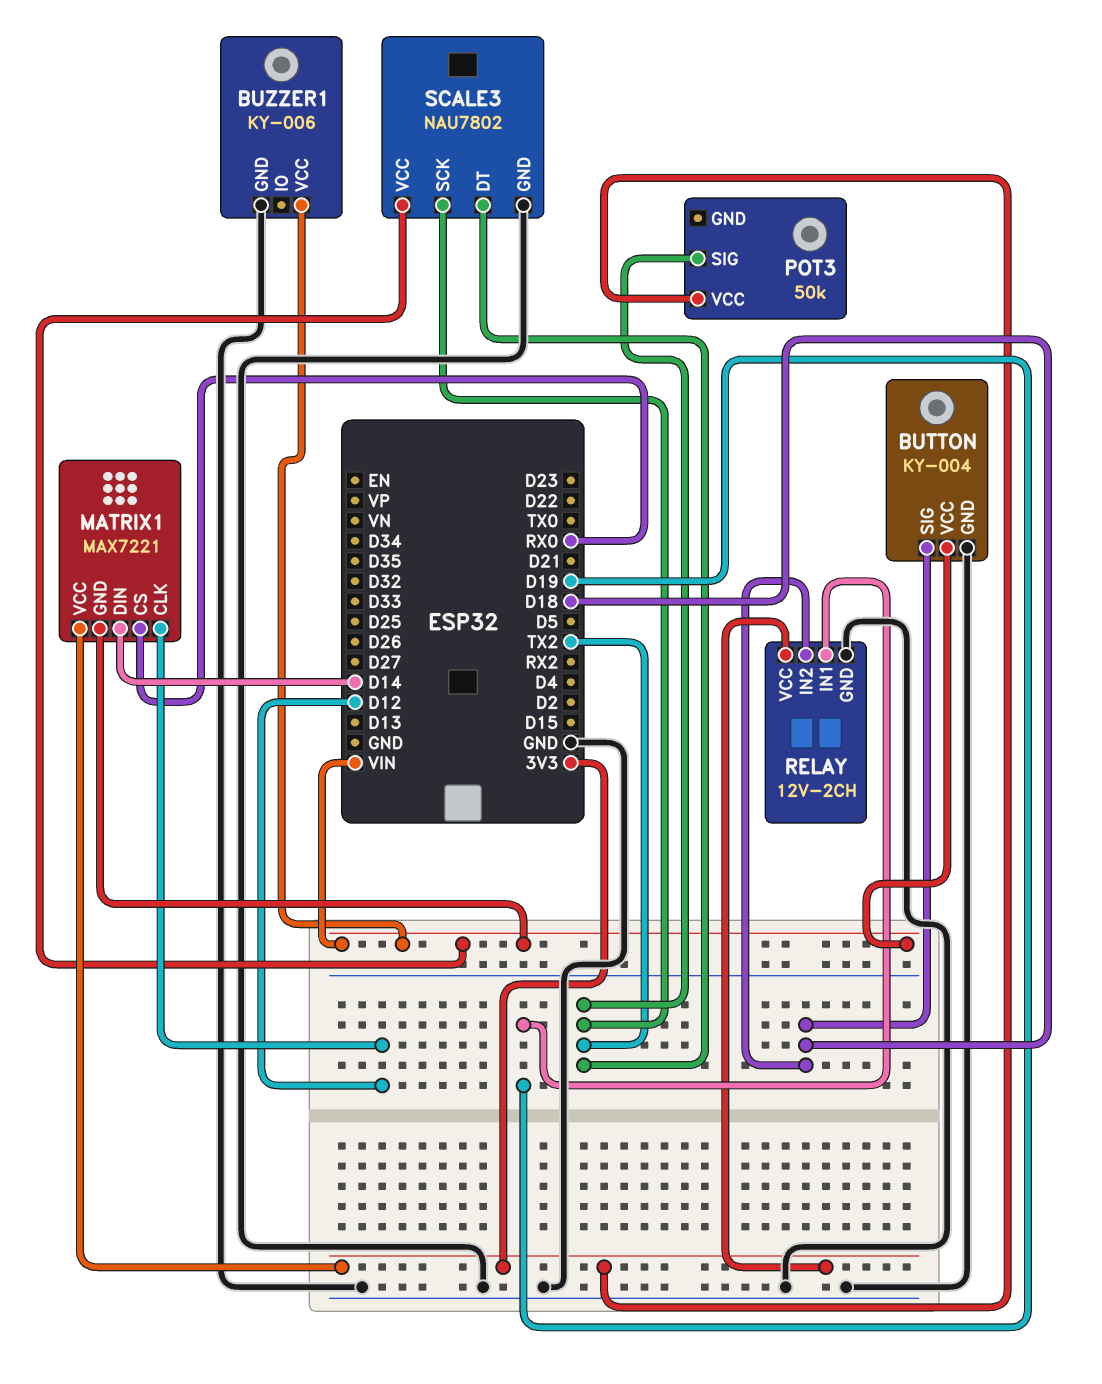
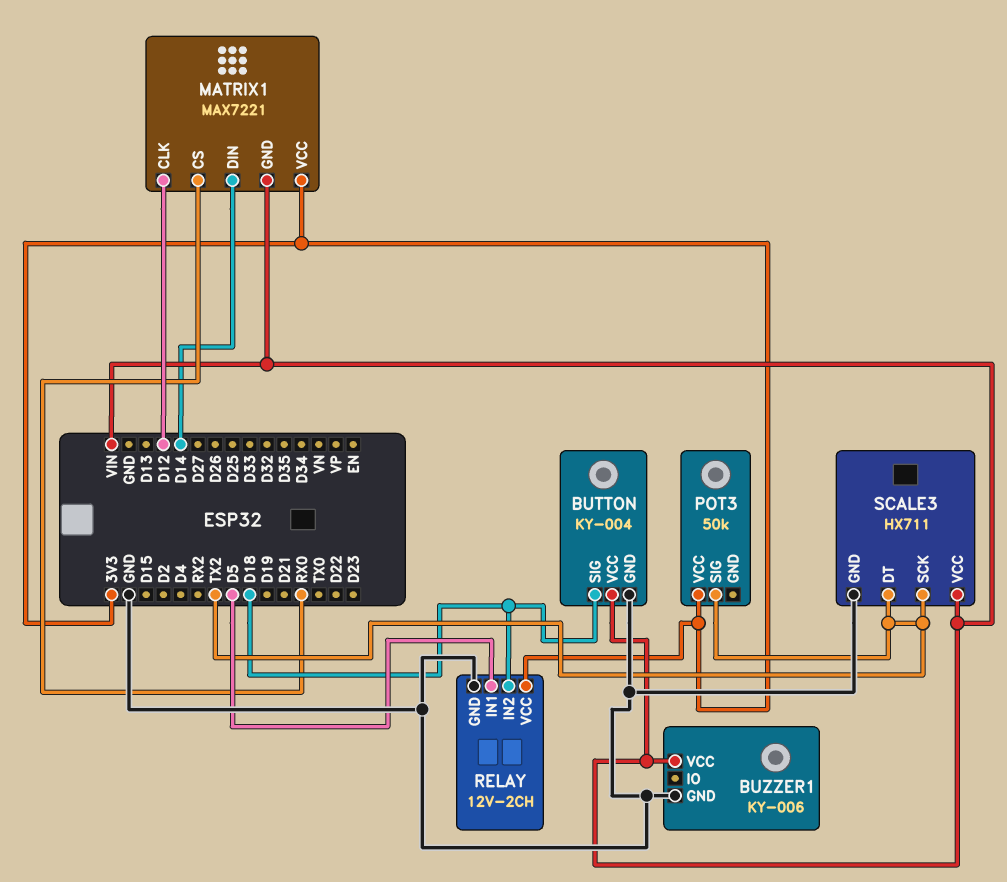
RELAY pin IN1: D19 -> D5
SCALE3: NAU7802 -> HX711

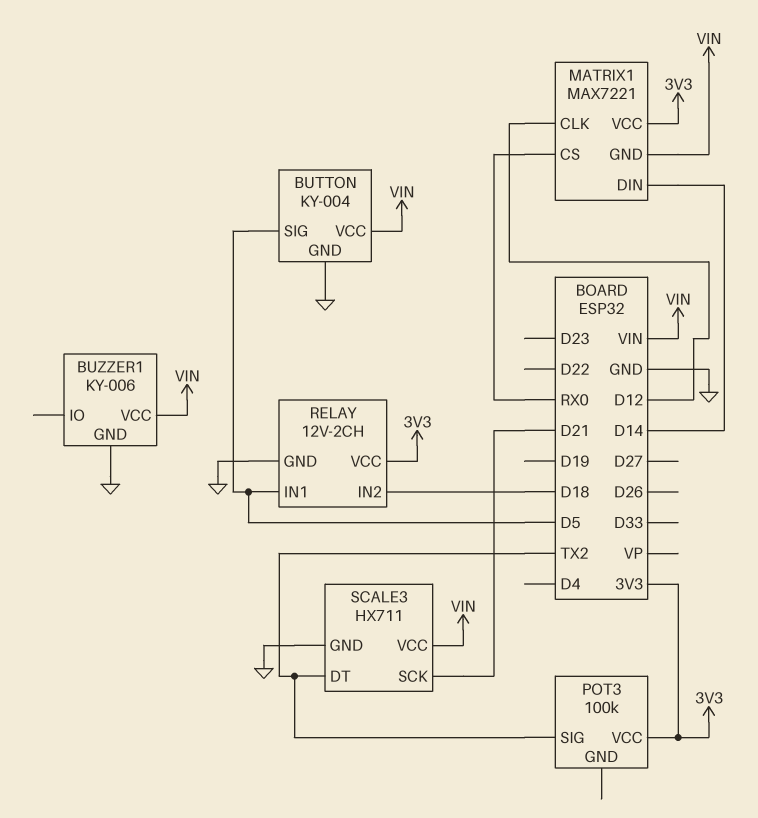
BUTTON pin SIG: D18 -> D5
POT3: 50k -> 100k
SCALE3 pin SCK: TX2 -> D21

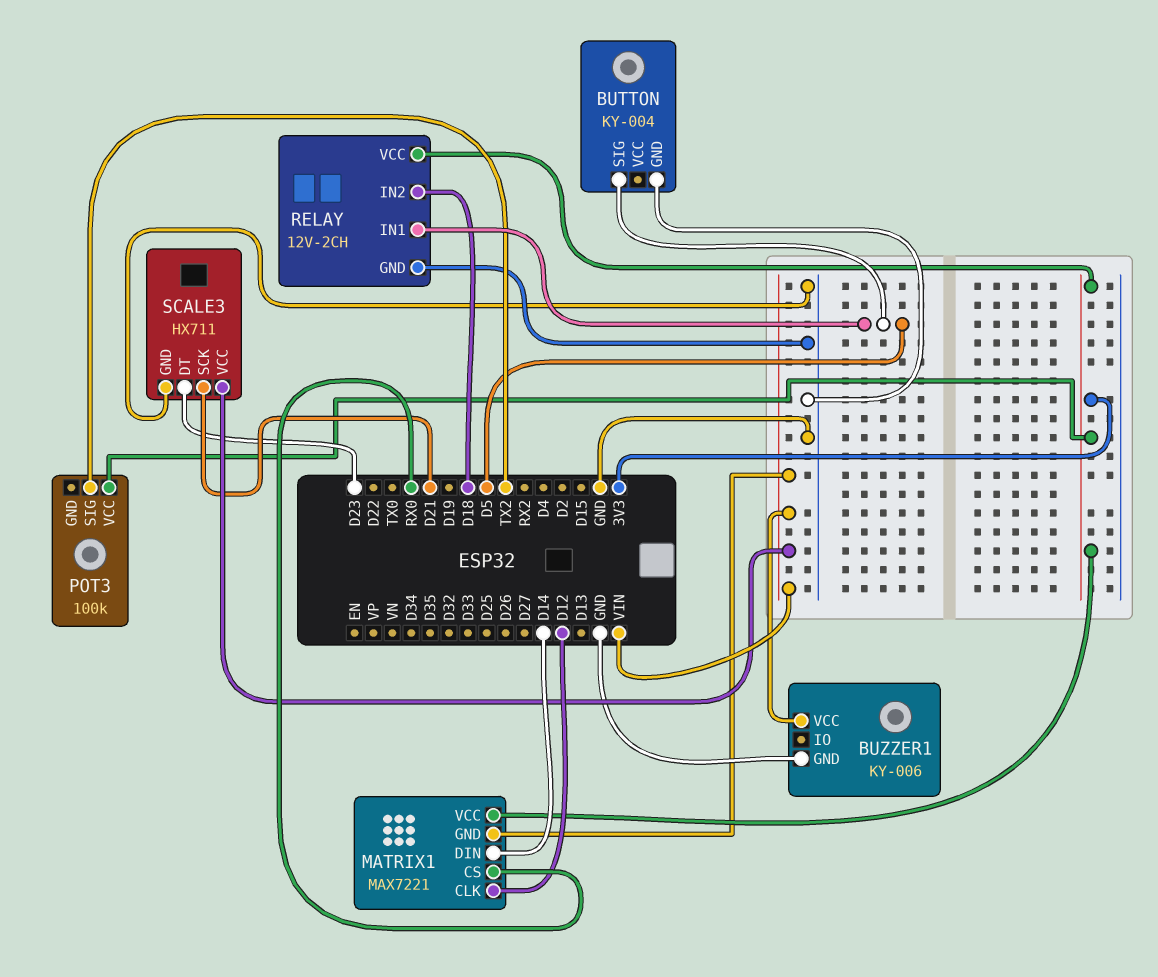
BUTTON pin VCC: VIN -> none
SCALE3 pin DT: TX2 -> D23

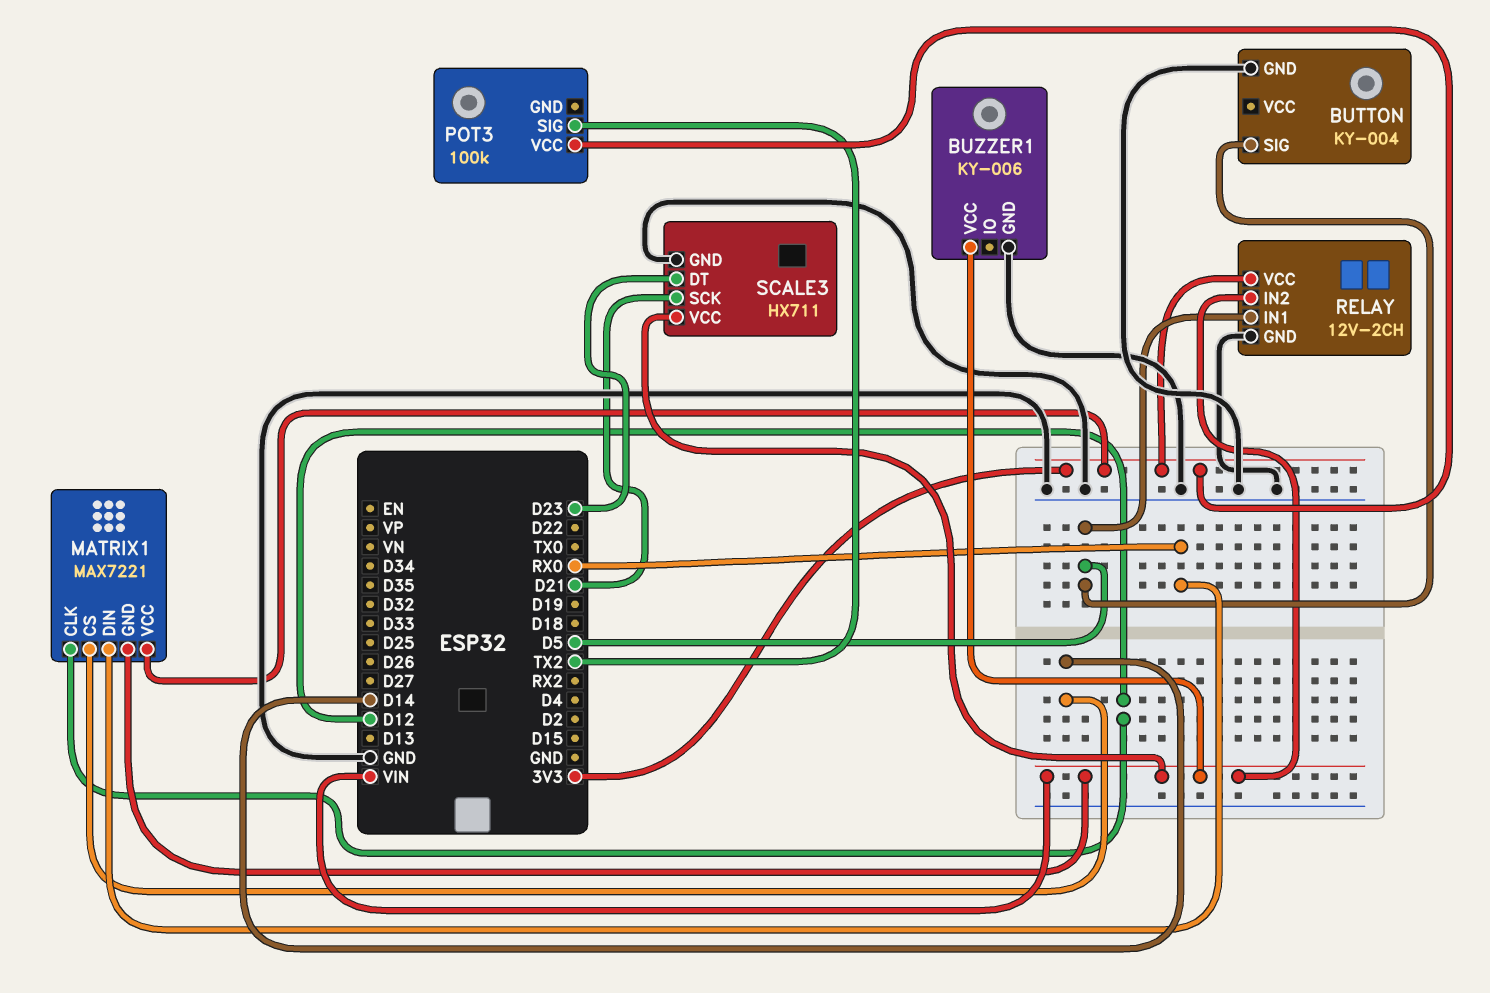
MATRIX1 pin CS: RX0 -> D14
MATRIX1 pin DIN: D14 -> RX0
RELAY pin IN2: D18 -> VIN

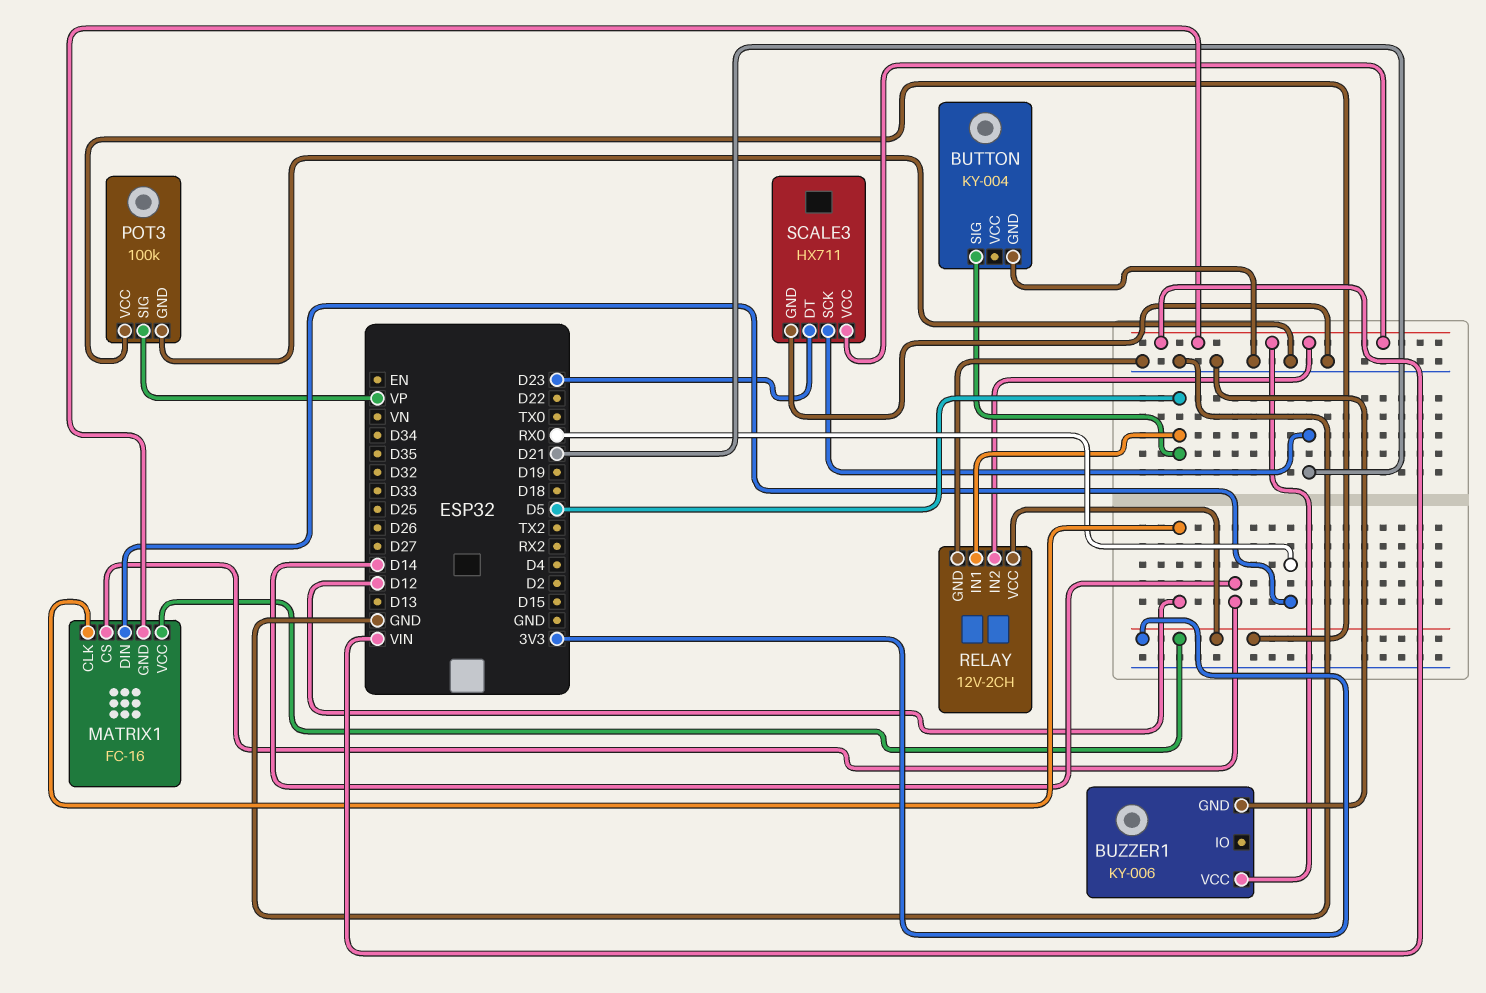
MATRIX1: MAX7221 -> FC-16
POT3 pin GND: none -> GND
POT3 pin SIG: TX2 -> VP

